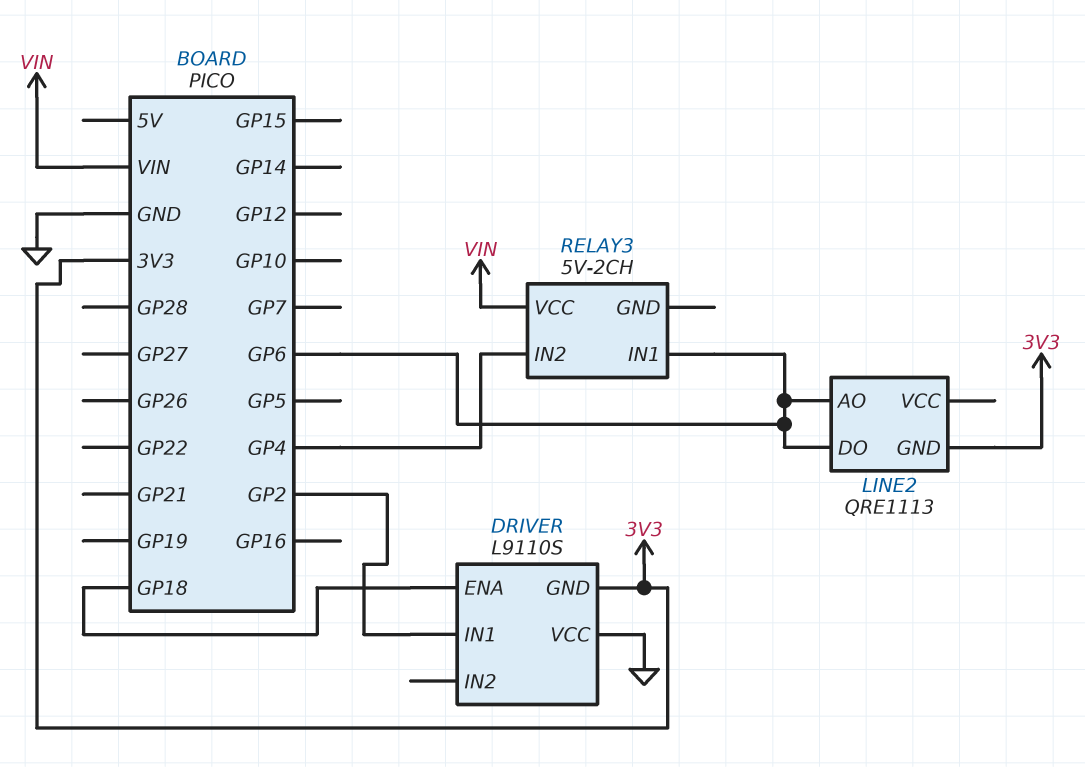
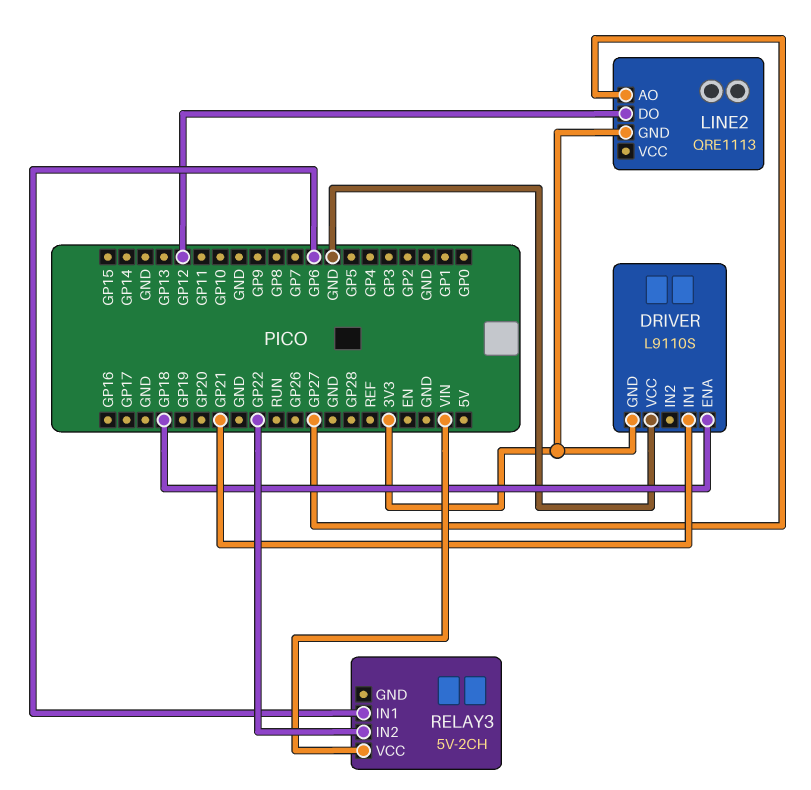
DRIVER pin IN1: GP2 -> GP21
LINE2 pin AO: GP6 -> GP27
LINE2 pin DO: GP6 -> GP12
RELAY3 pin IN2: GP4 -> GP22

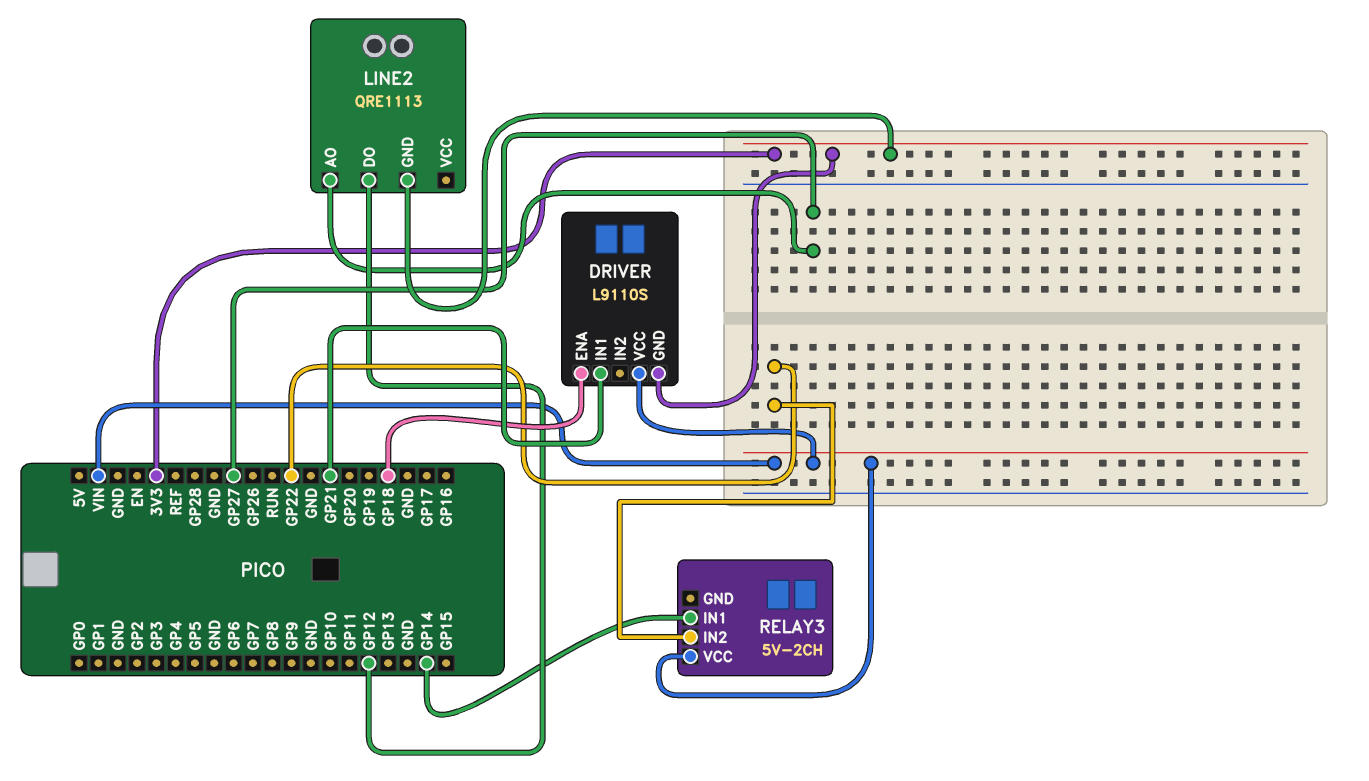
DRIVER pin VCC: GND -> VIN
RELAY3 pin IN1: GP6 -> GP14

